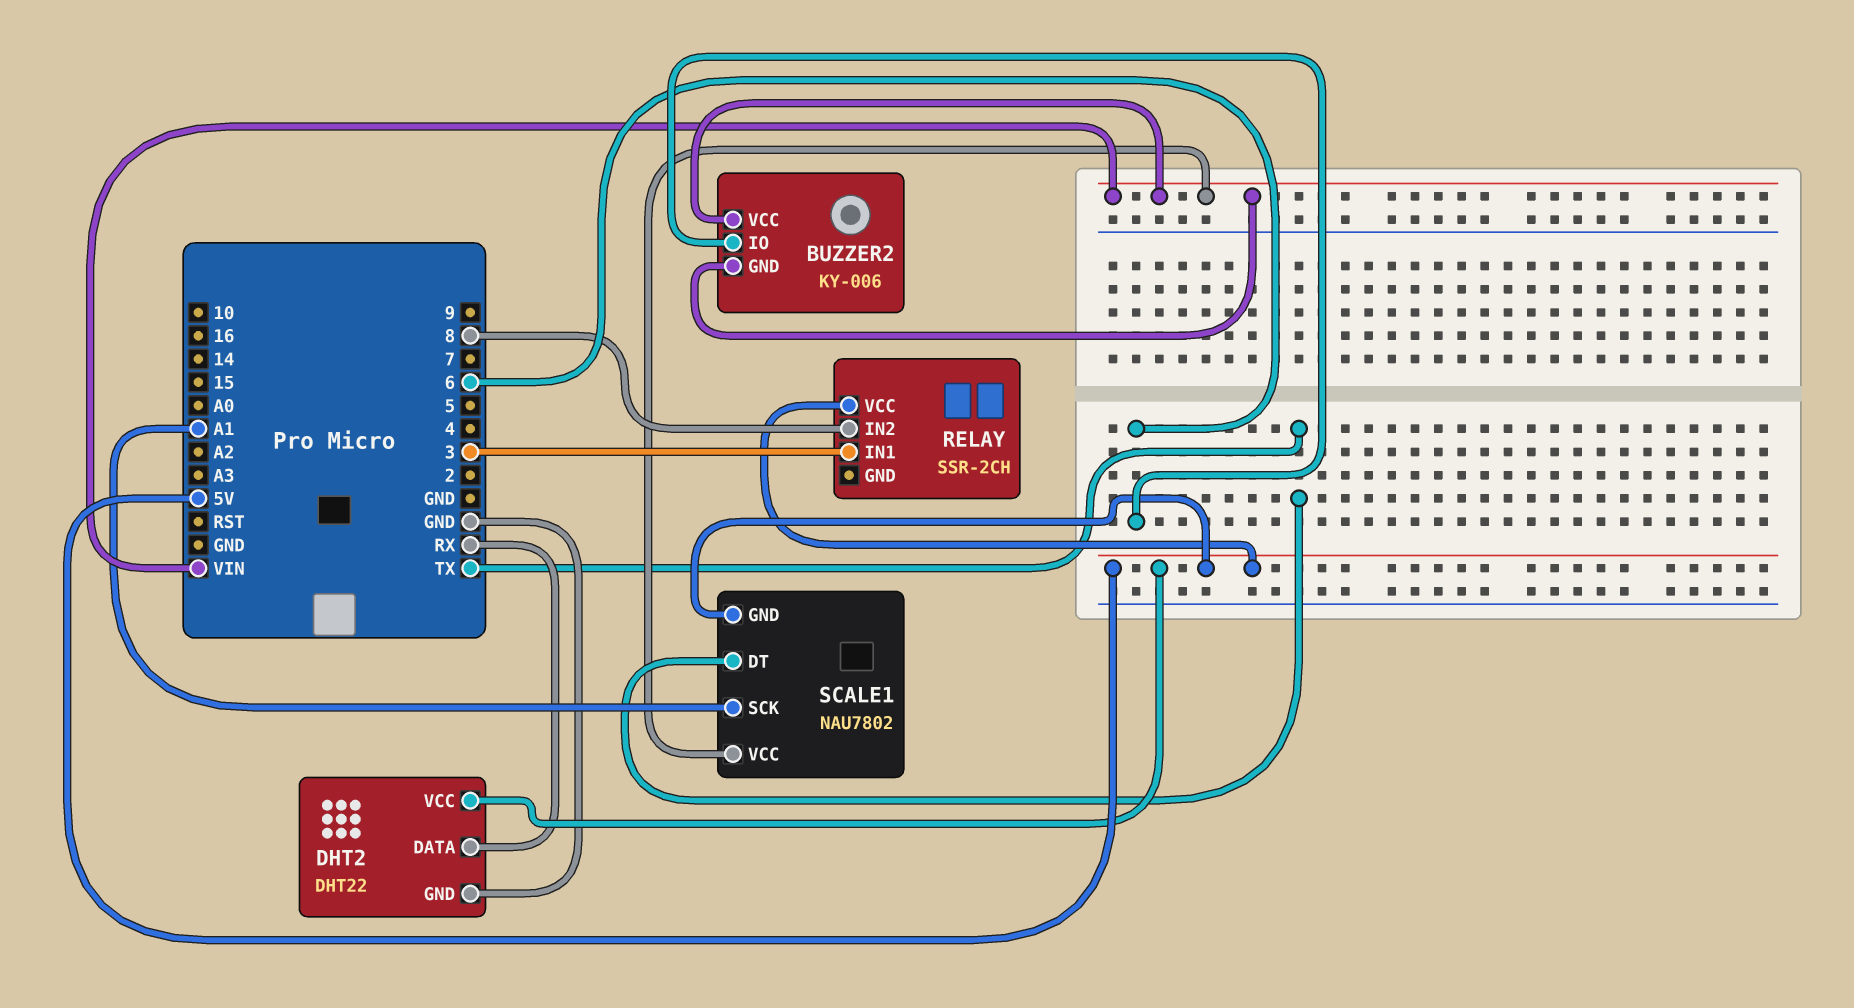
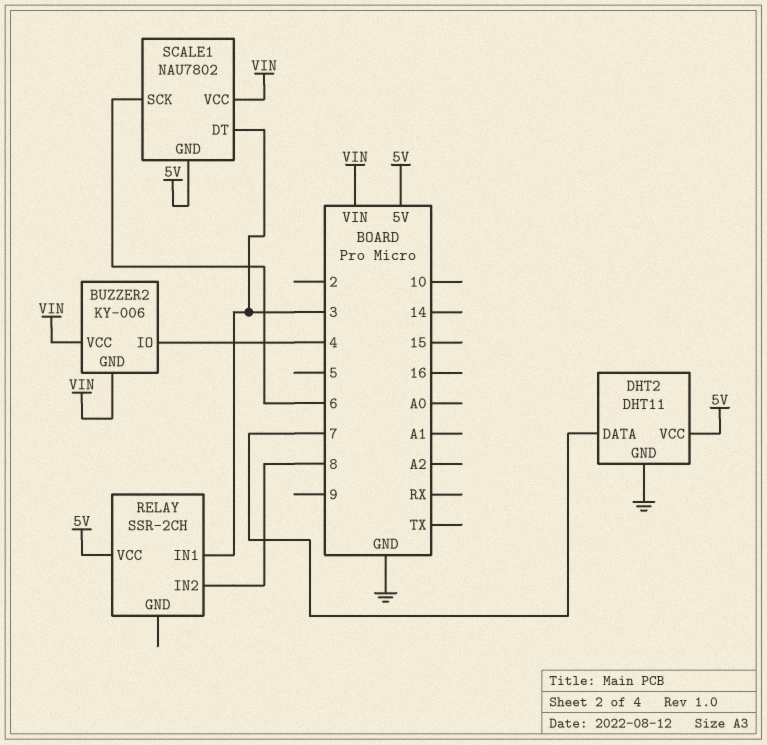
BUZZER2 pin IO: 6 -> 4
DHT2: DHT22 -> DHT11
DHT2 pin DATA: RX -> 7
SCALE1 pin DT: TX -> 3
SCALE1 pin SCK: A1 -> 6

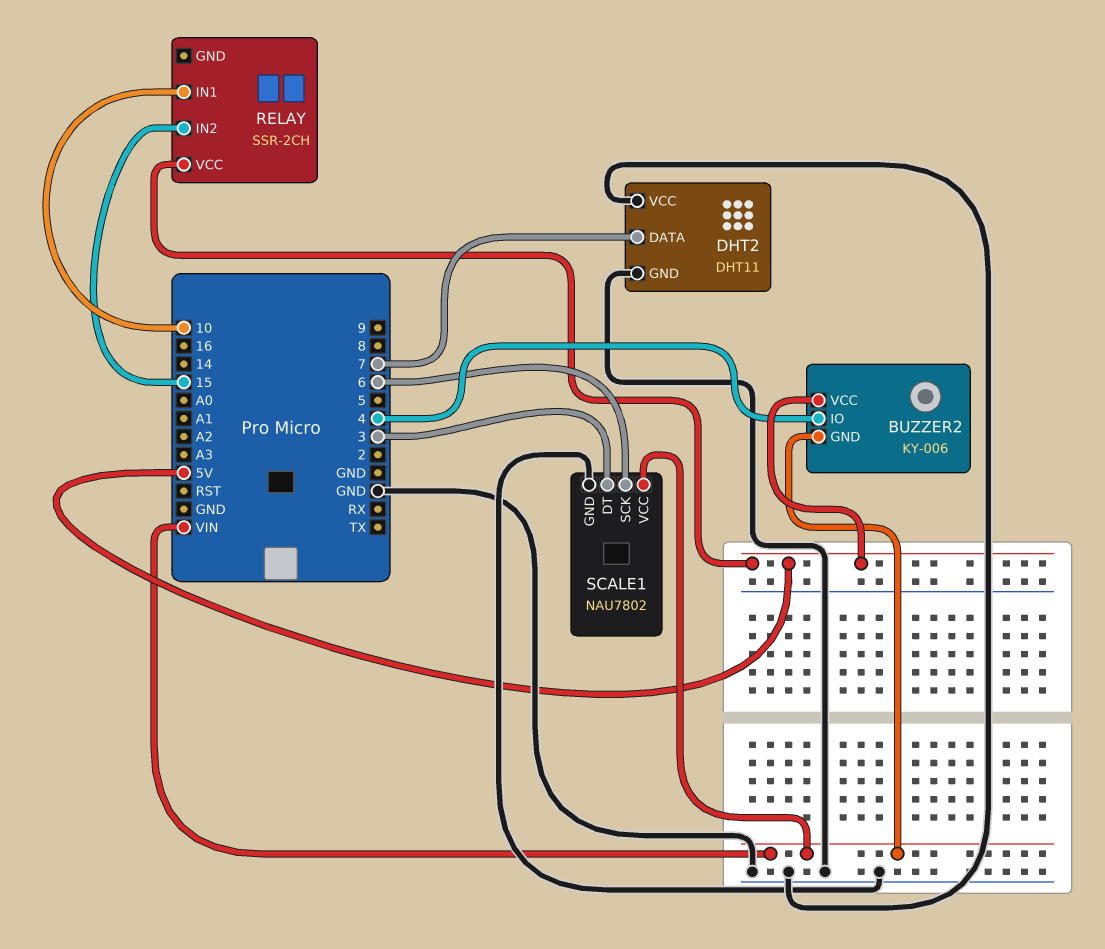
BUZZER2 pin VCC: VIN -> 5V
DHT2 pin VCC: 5V -> GND
RELAY pin IN1: 3 -> 10
RELAY pin IN2: 8 -> 15
SCALE1 pin GND: 5V -> GND

